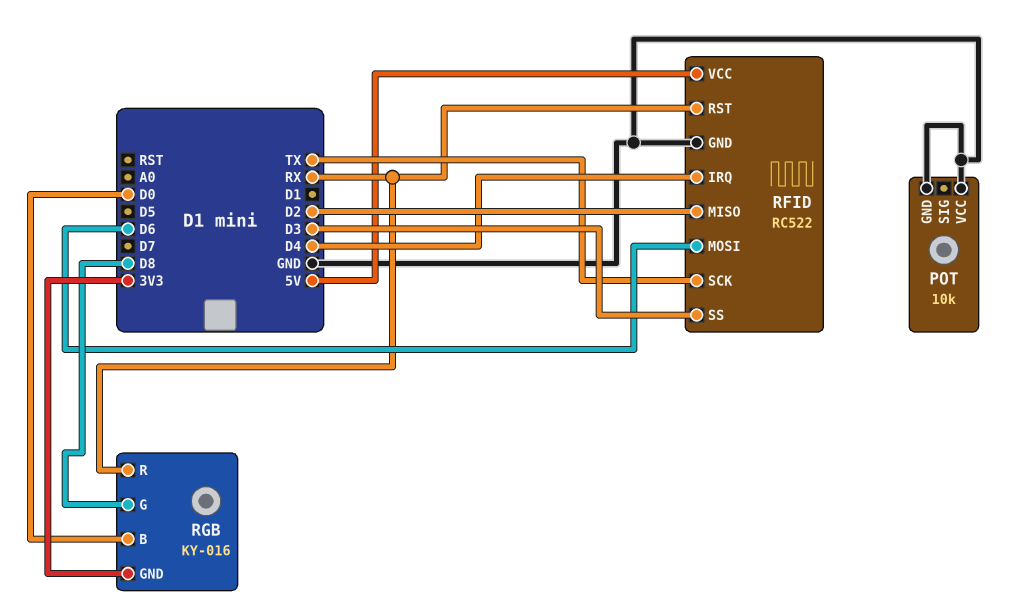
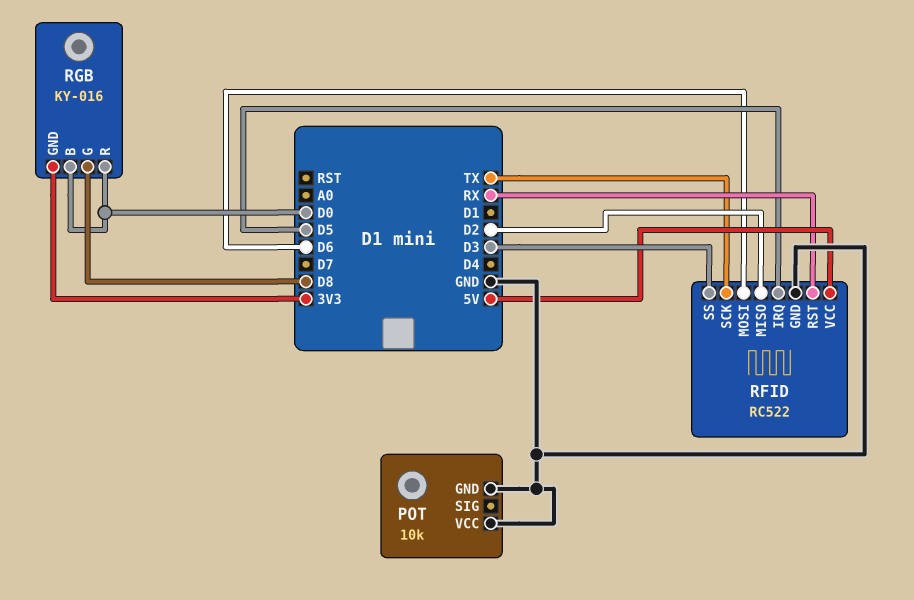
RFID pin IRQ: D4 -> D5
RGB pin R: RX -> D0

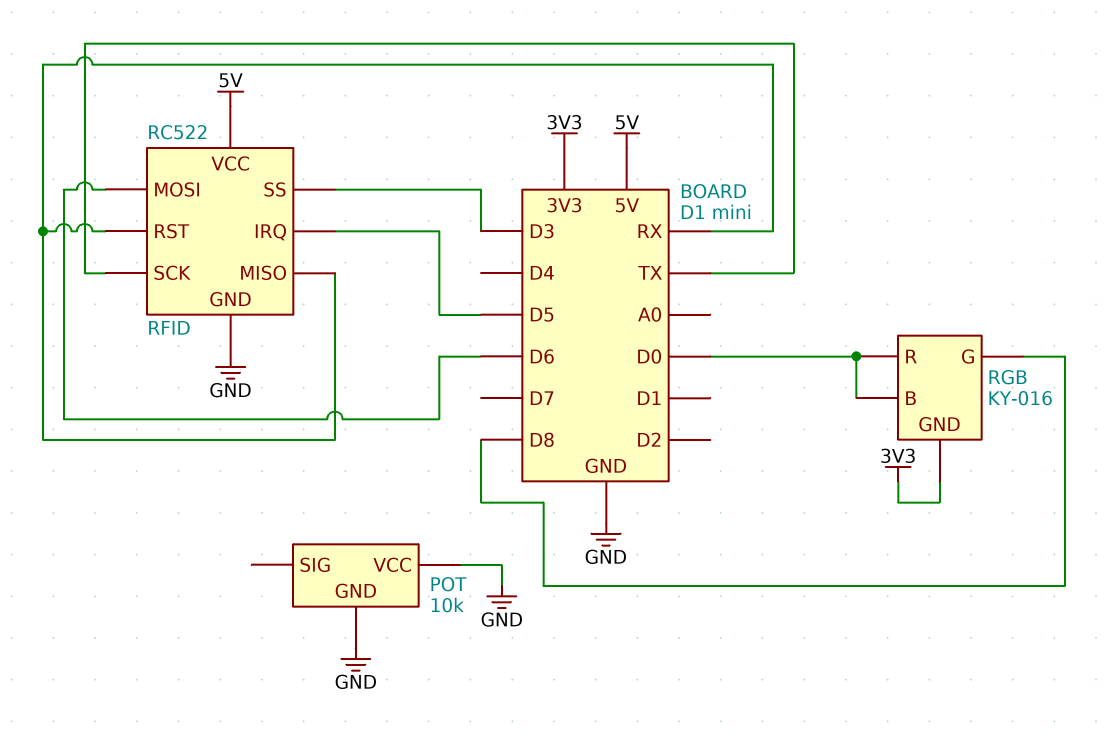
RFID pin MISO: D2 -> RX

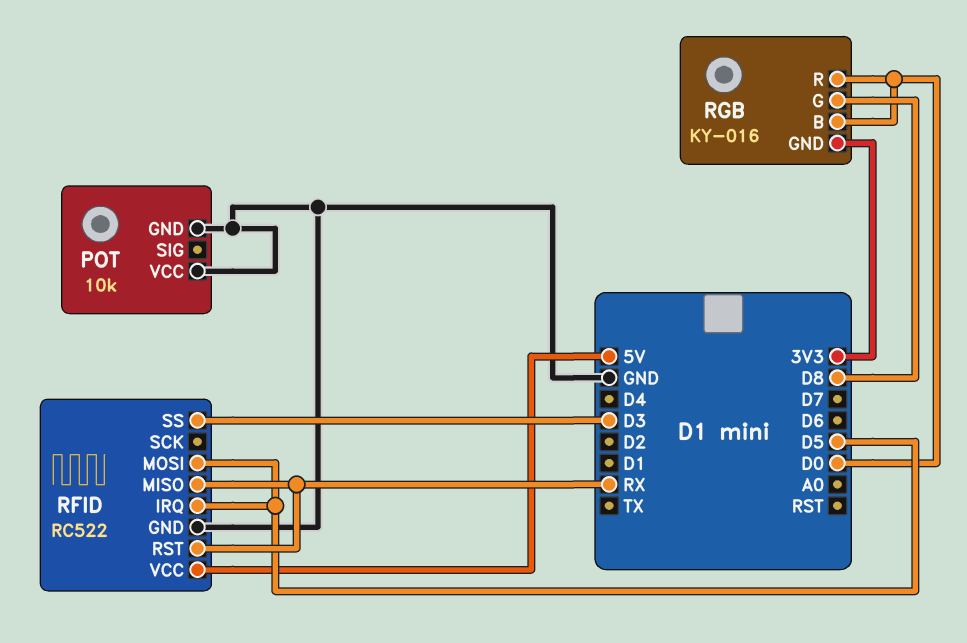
RFID pin MOSI: D6 -> D5
RFID pin SCK: TX -> none

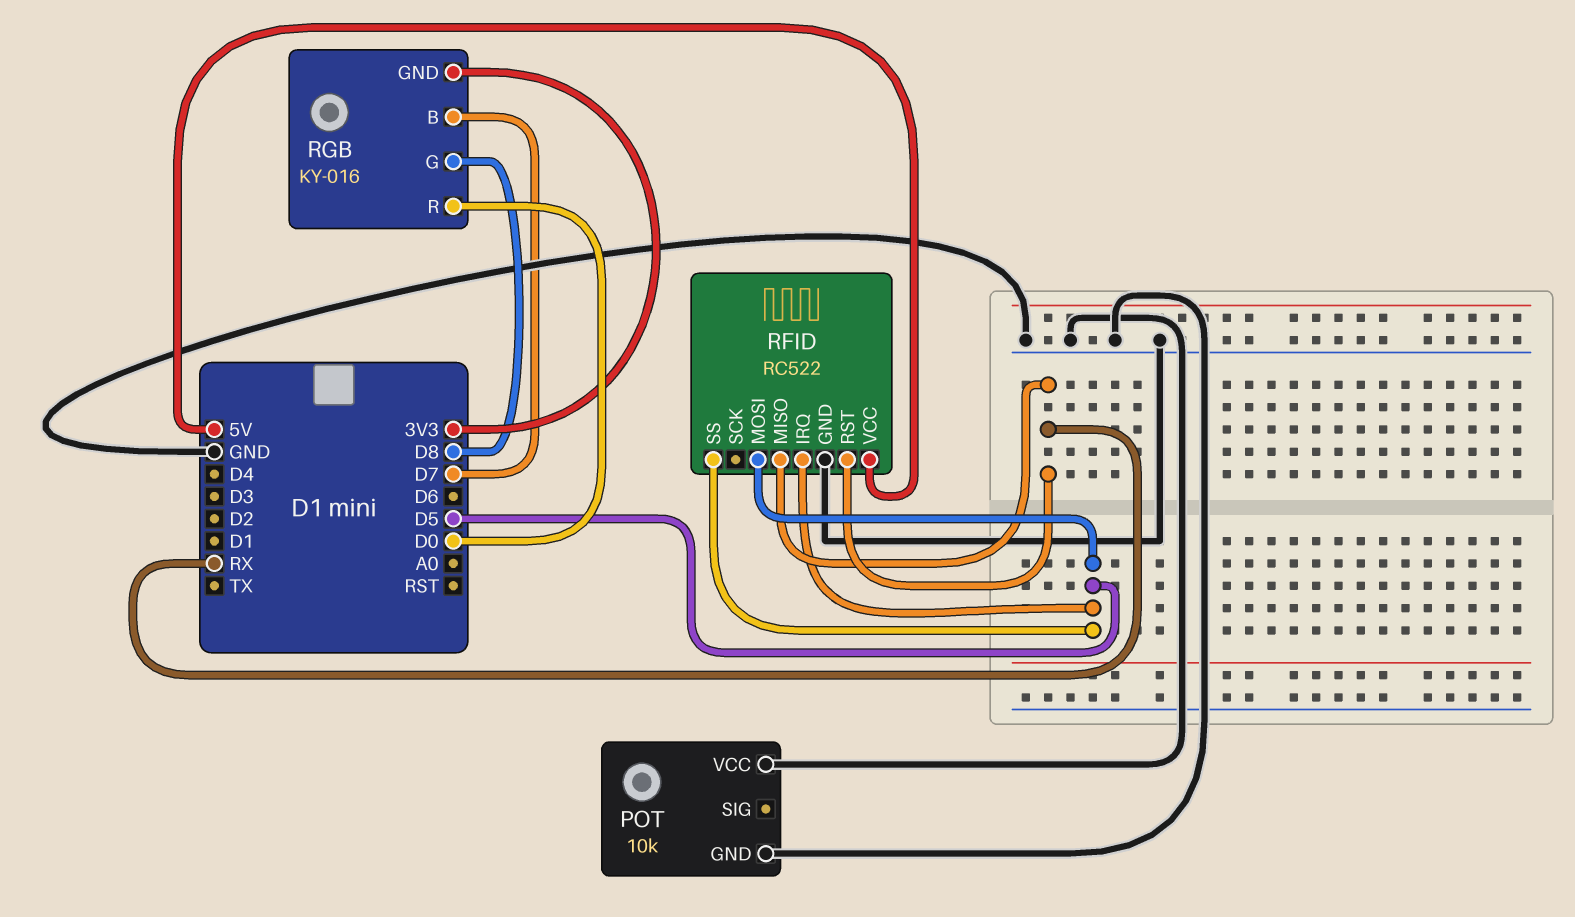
RFID pin SS: D3 -> D5
RGB pin B: D0 -> D7

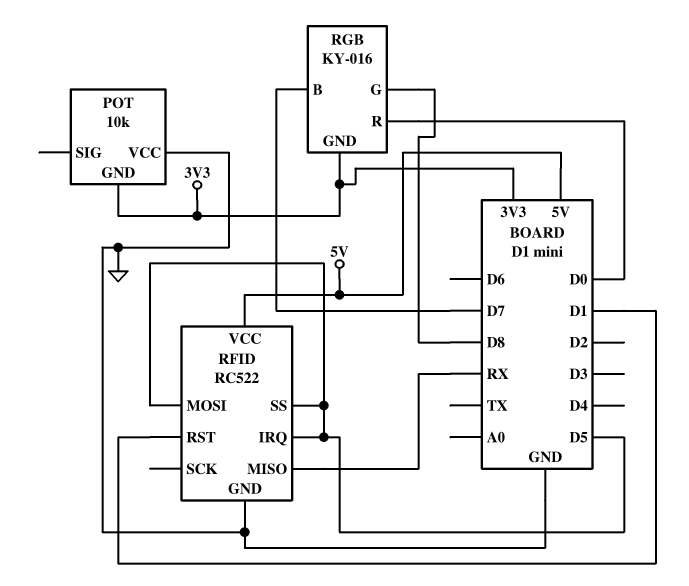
POT pin GND: GND -> 3V3
RFID pin RST: RX -> D1

